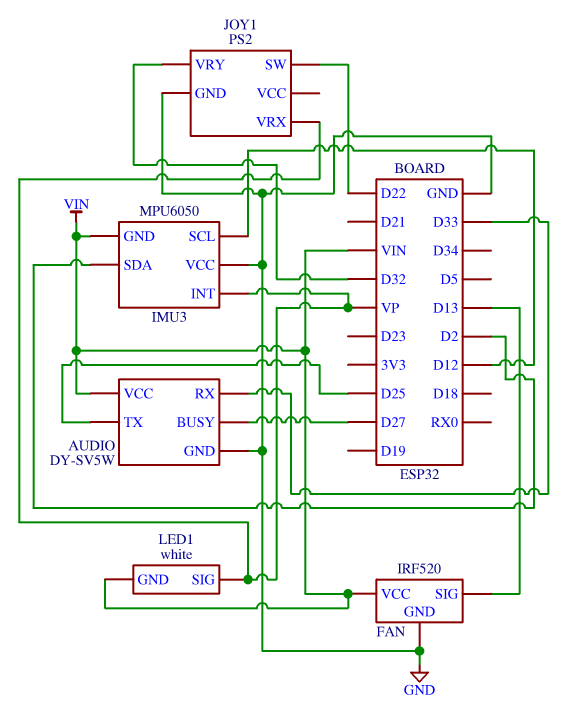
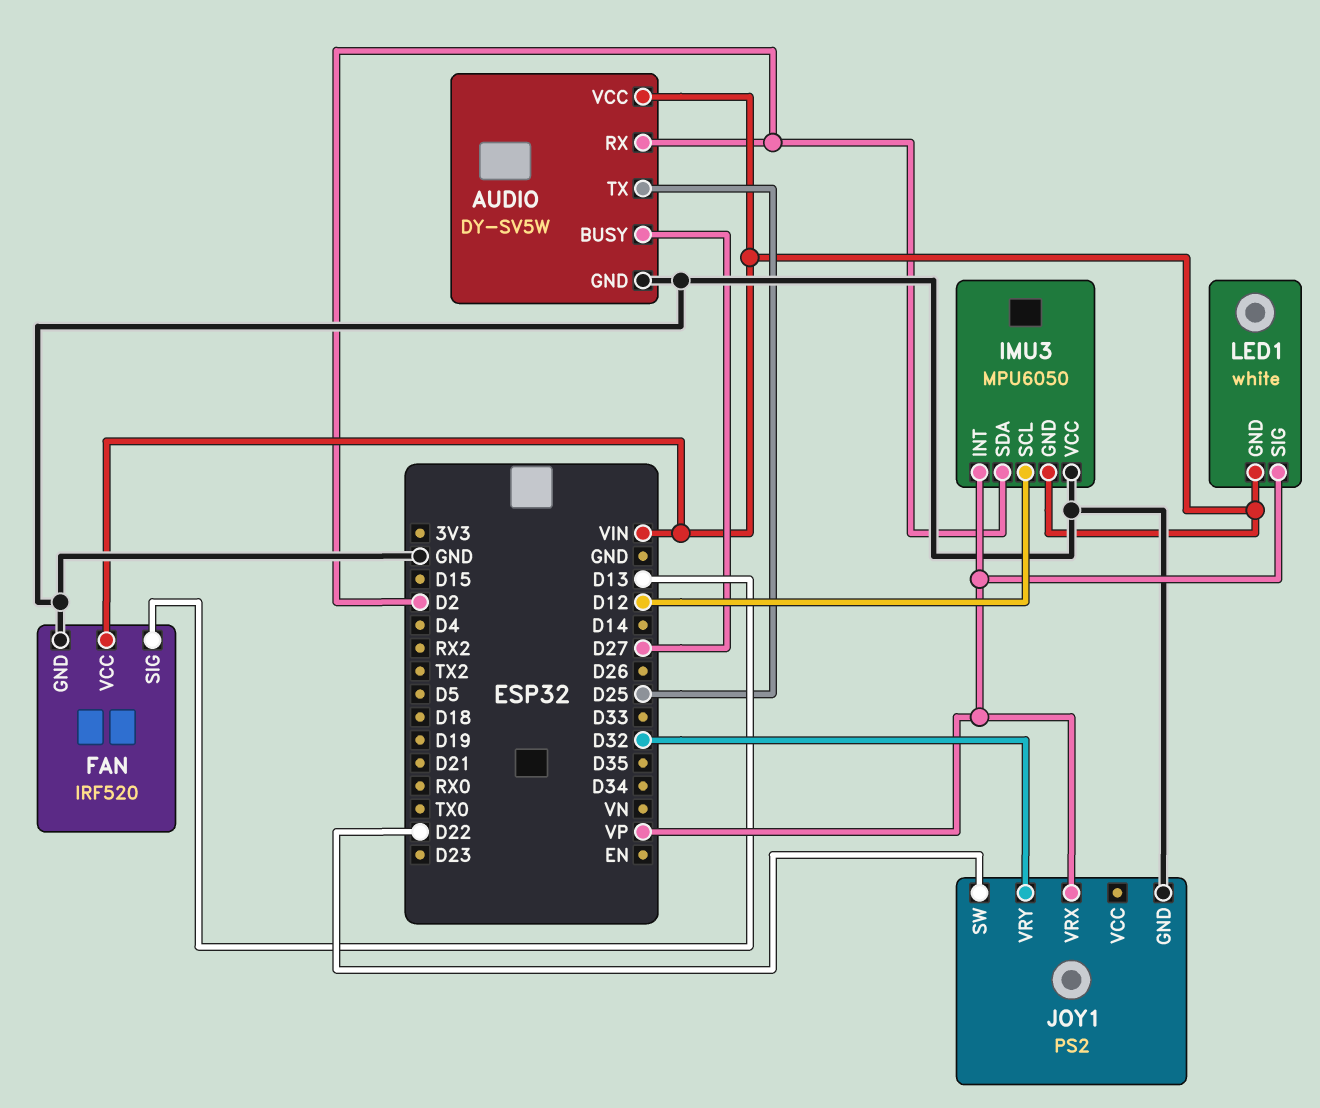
AUDIO pin RX: D33 -> D2

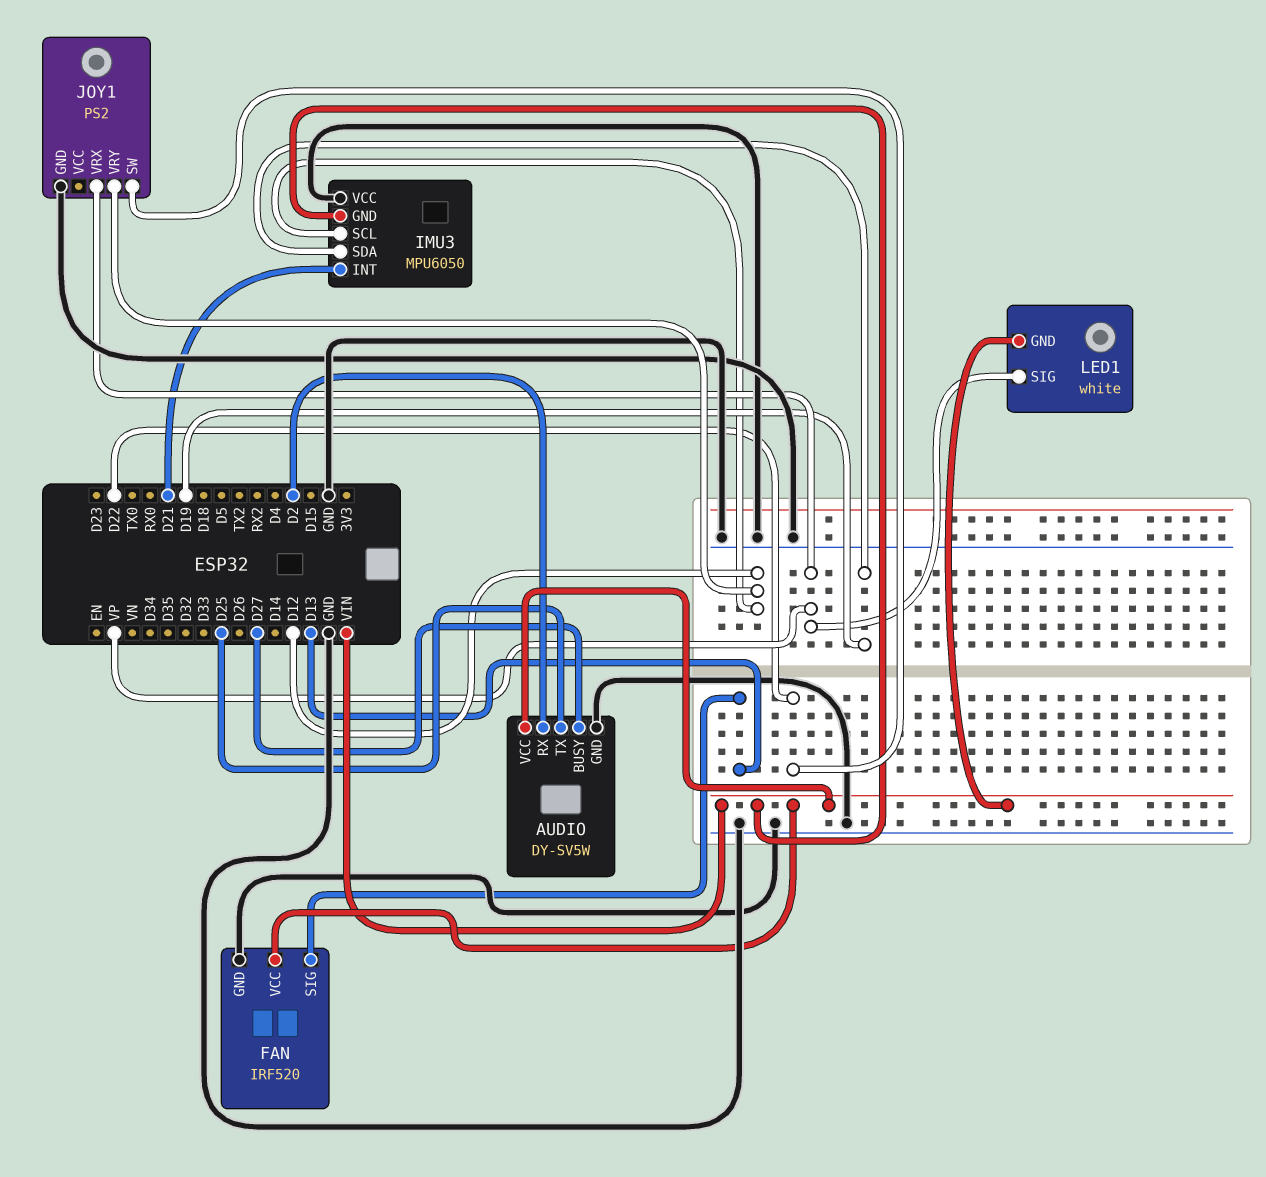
IMU3 pin INT: VP -> D21
IMU3 pin SDA: D2 -> D19
JOY1 pin VRY: D32 -> D12

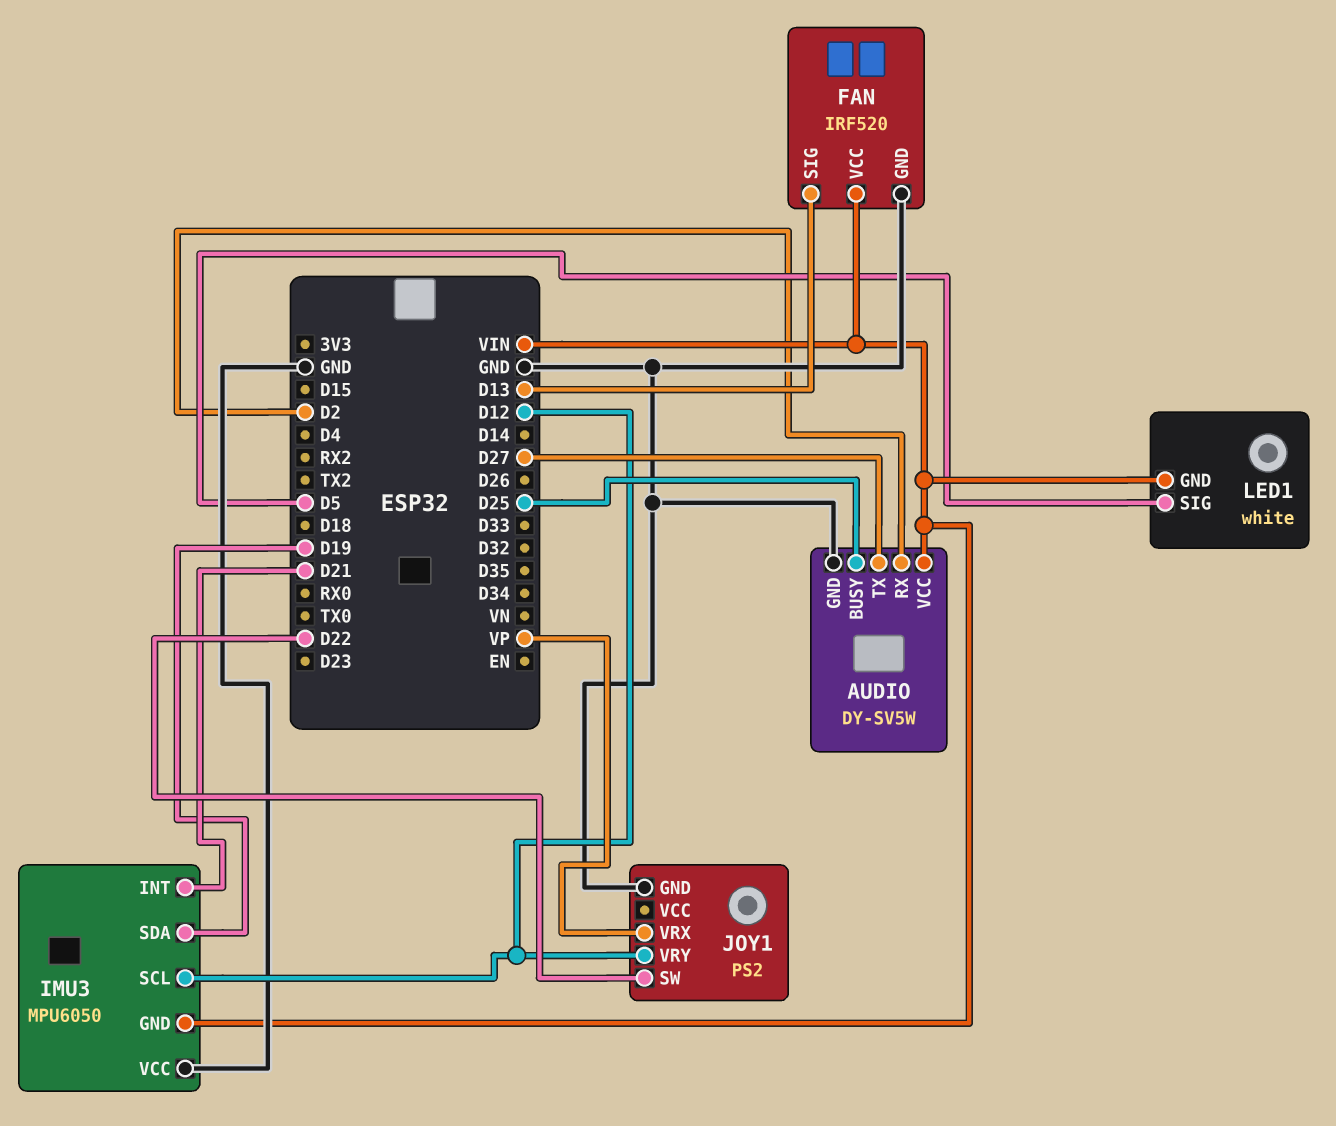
AUDIO pin BUSY: D27 -> D25
AUDIO pin TX: D25 -> D27
LED1 pin SIG: VP -> D5

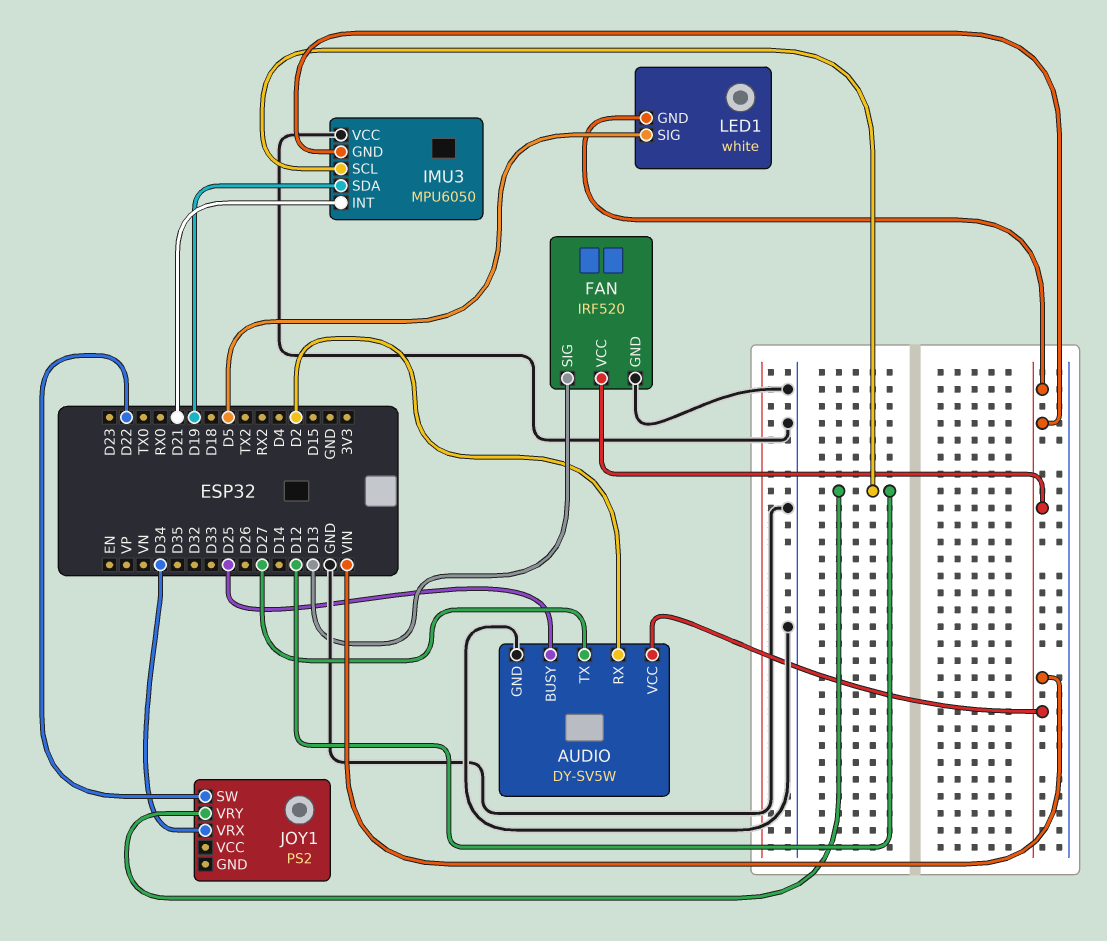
JOY1 pin GND: GND -> none
JOY1 pin VRX: VP -> D34

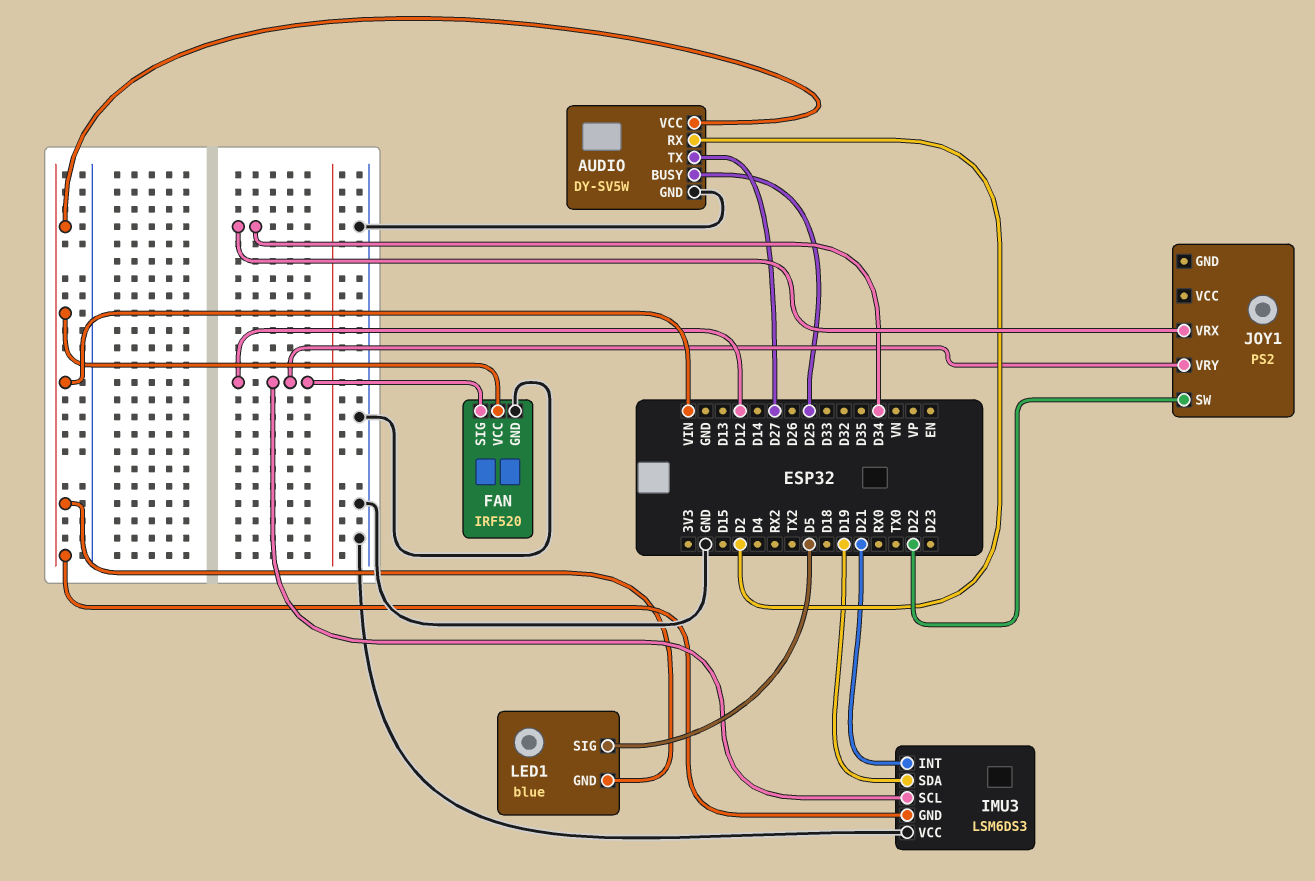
FAN pin SIG: D13 -> D12
IMU3: MPU6050 -> LSM6DS3
LED1: white -> blue

